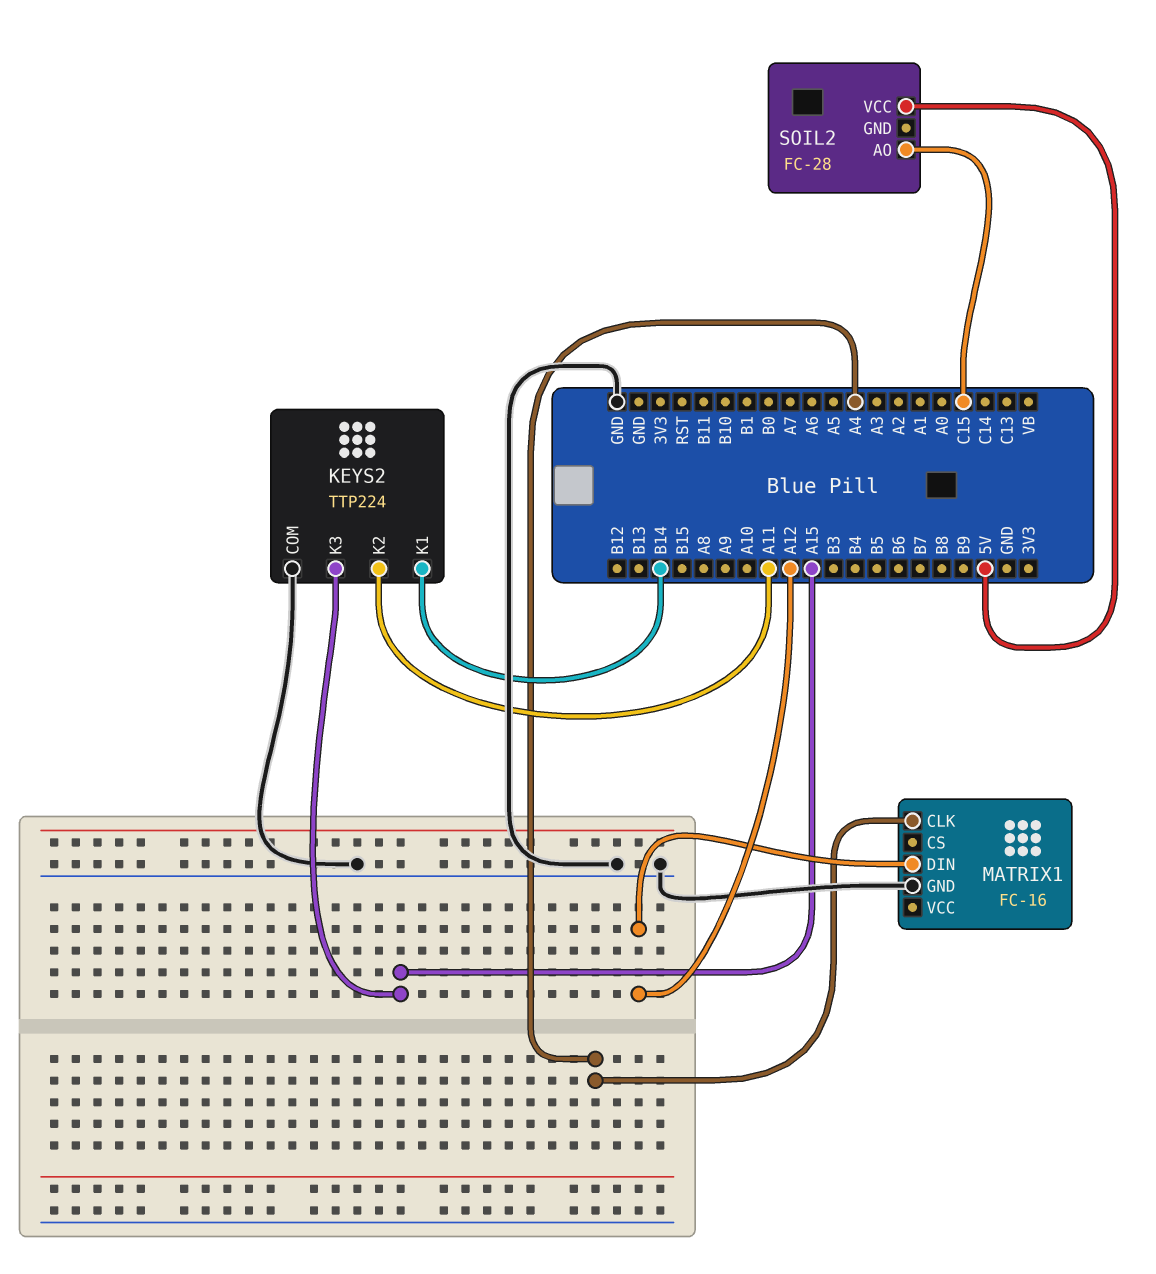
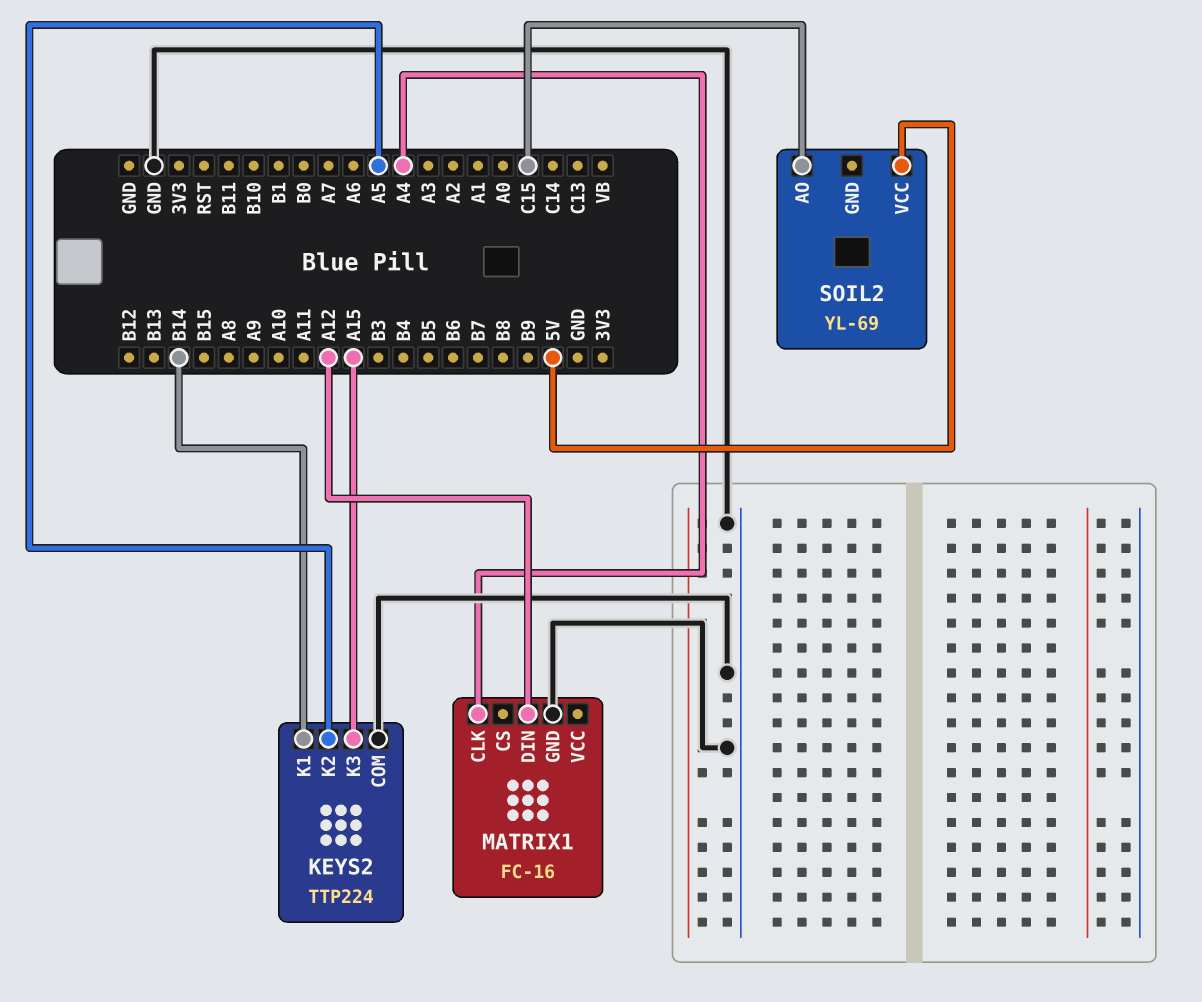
KEYS2 pin K2: A11 -> A5
SOIL2: FC-28 -> YL-69

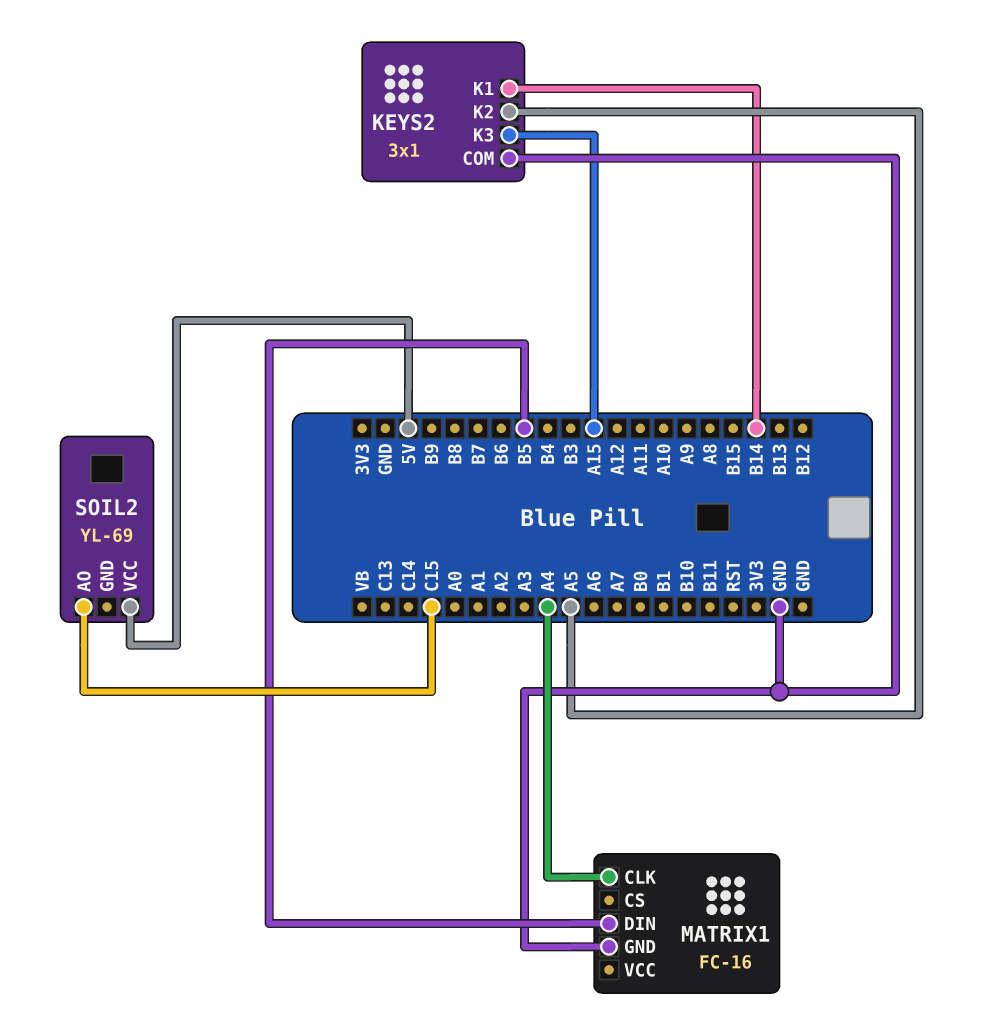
KEYS2: TTP224 -> 3x1
MATRIX1 pin DIN: A12 -> B5

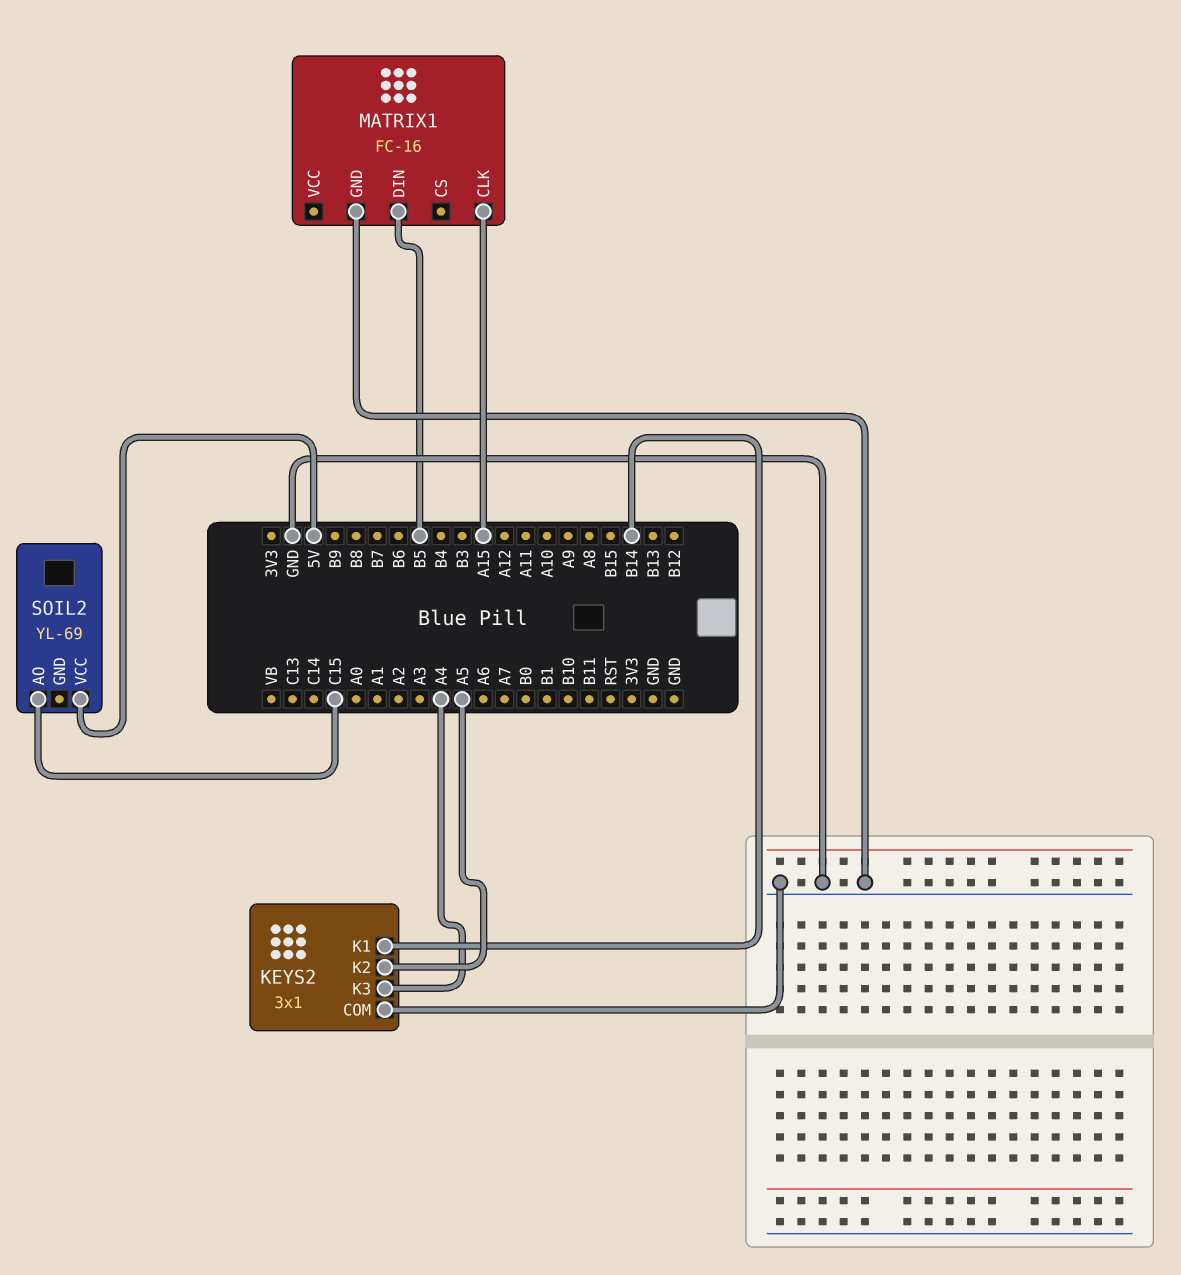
KEYS2 pin K3: A15 -> A4
MATRIX1 pin CLK: A4 -> A15

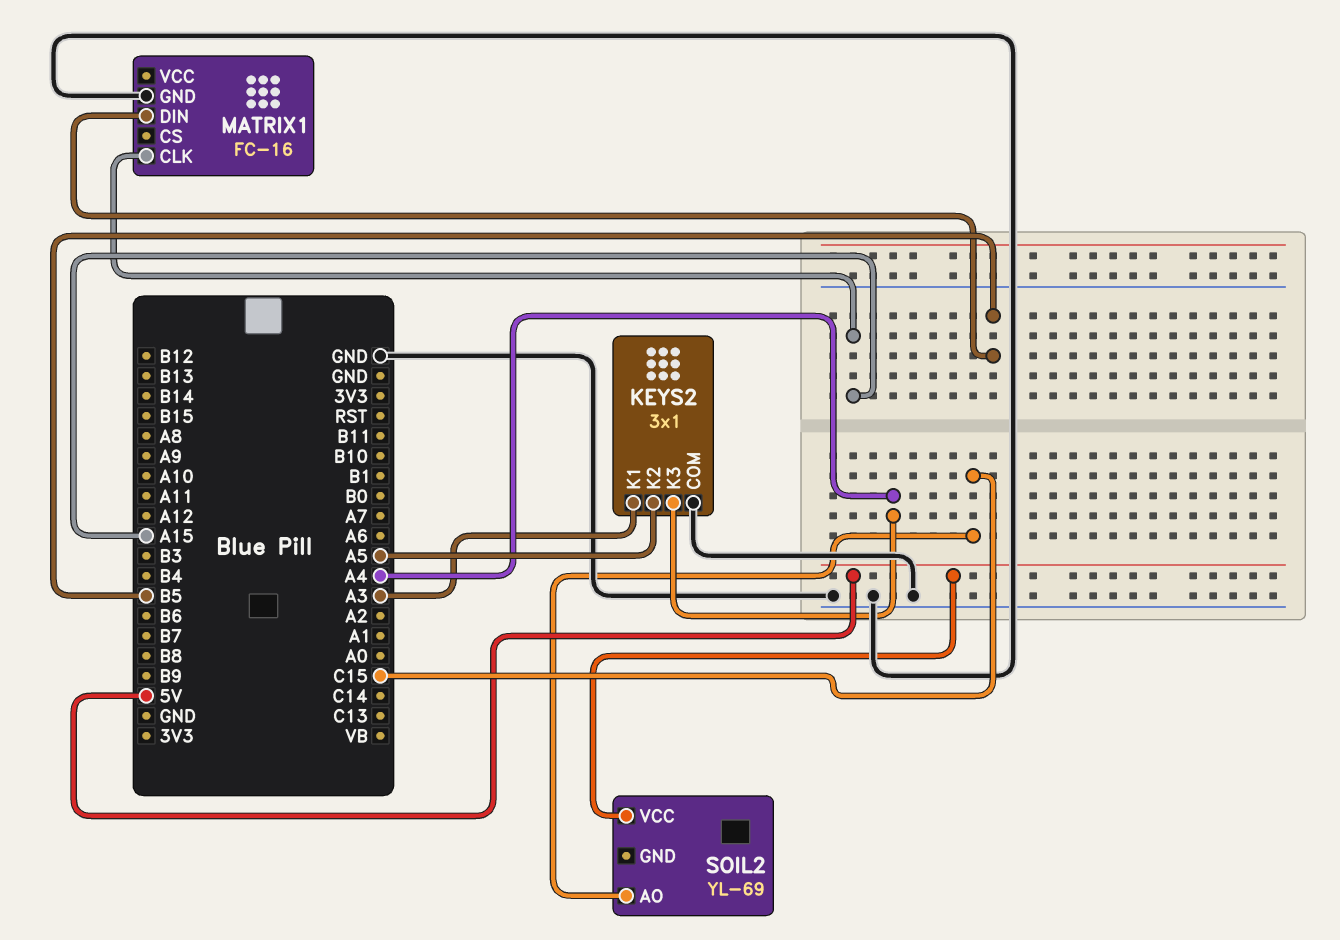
KEYS2 pin K1: B14 -> A3

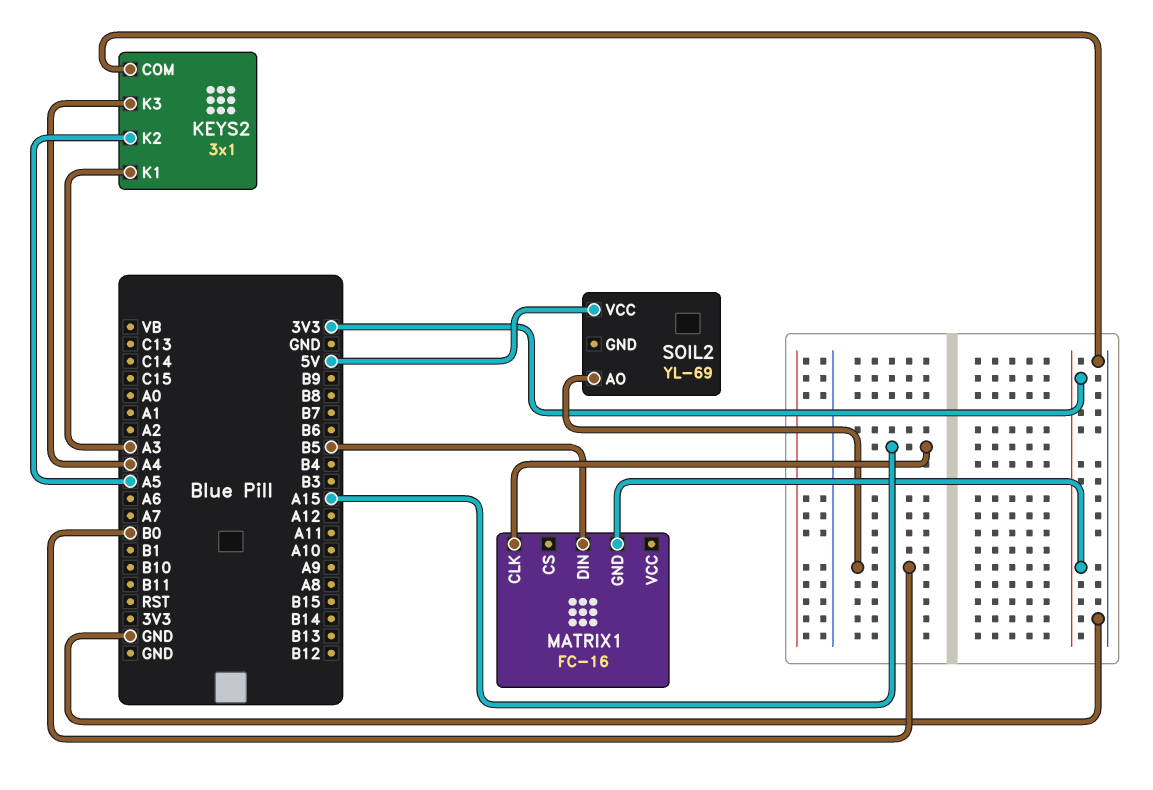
MATRIX1 pin GND: GND -> 3V3
SOIL2 pin AO: C15 -> B0

